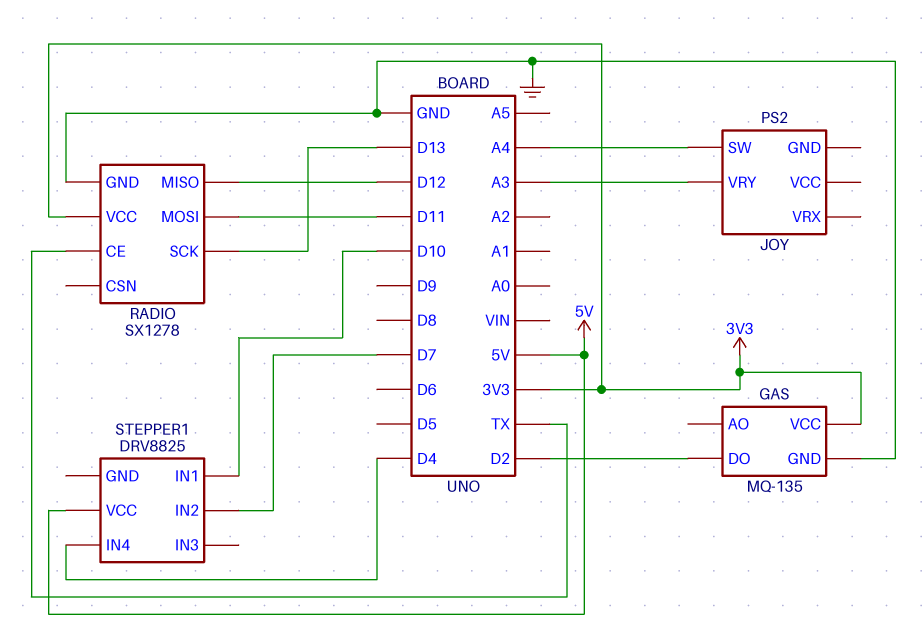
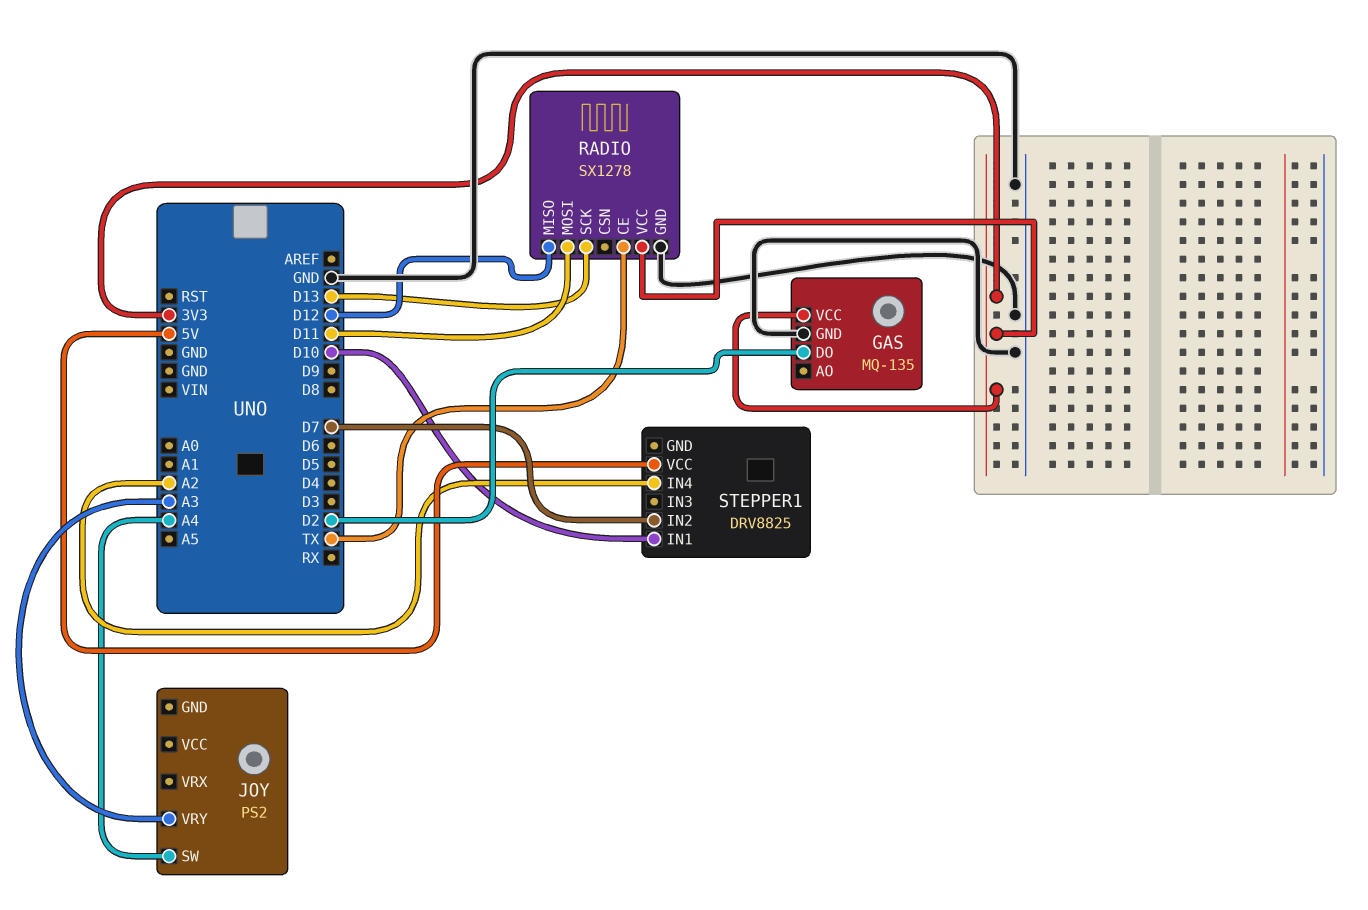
STEPPER1 pin IN4: D4 -> A2

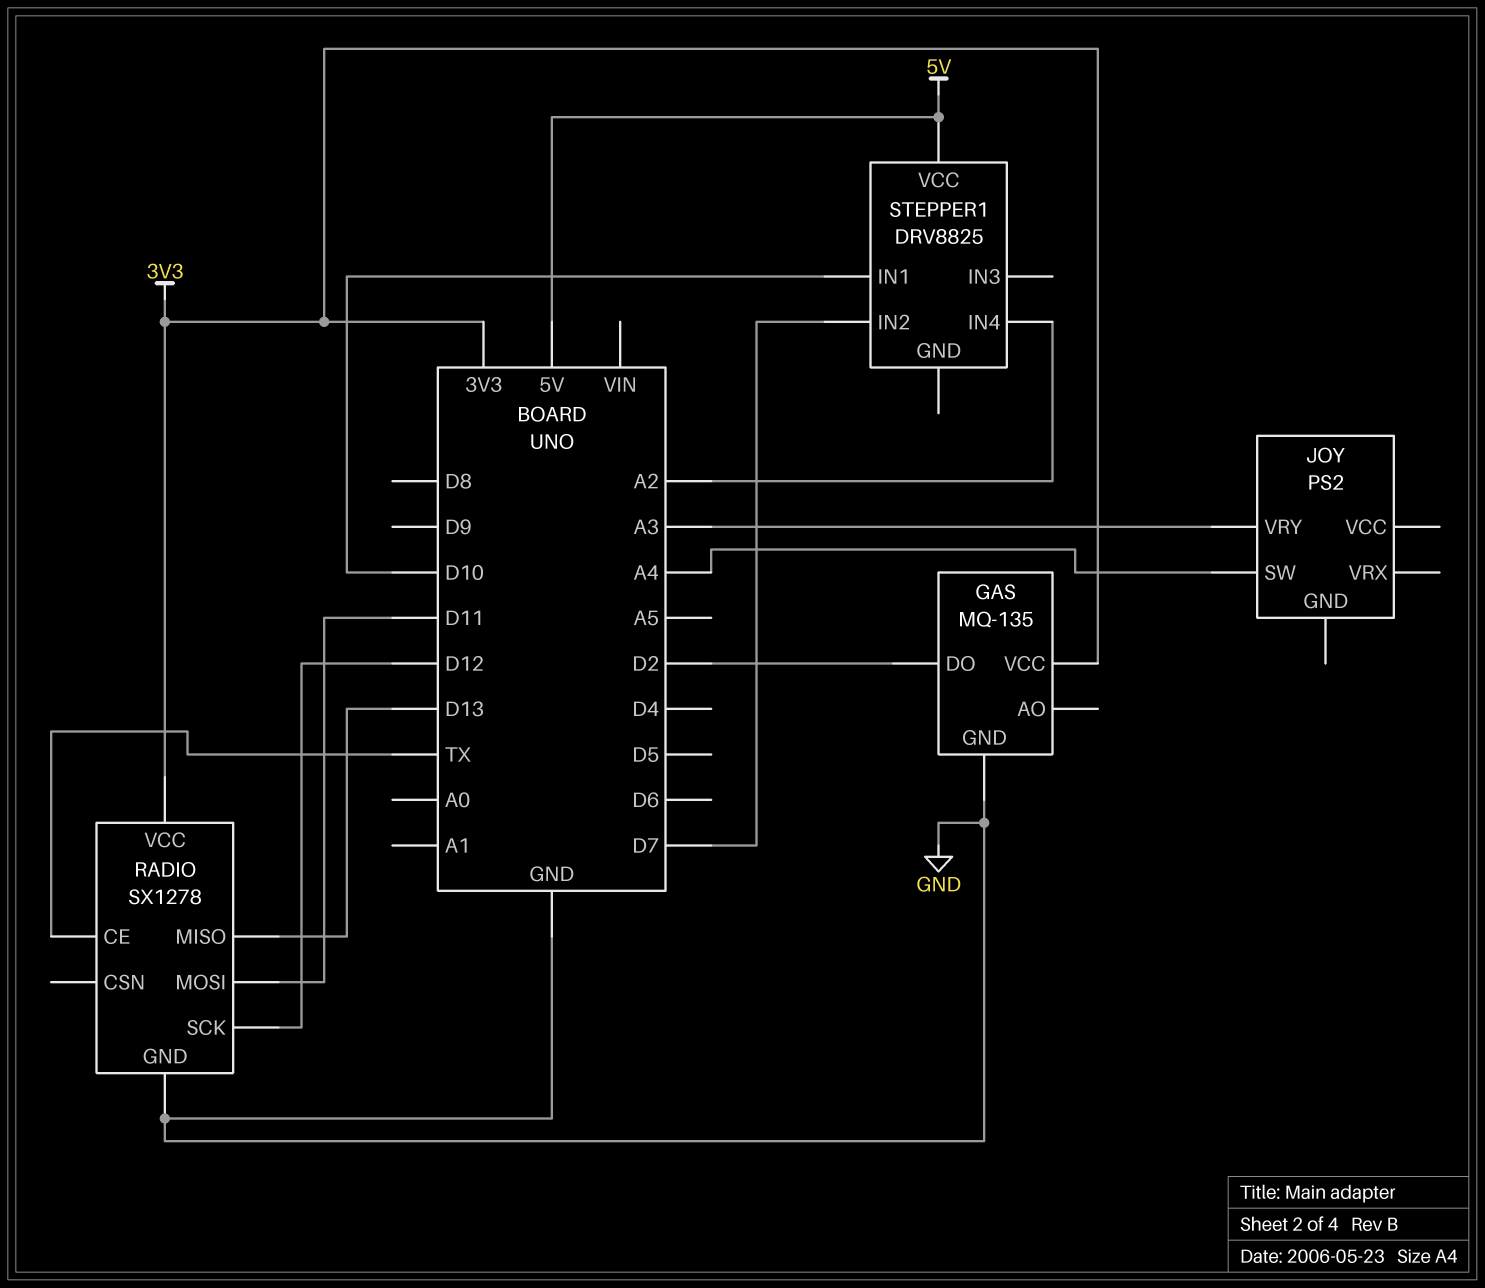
RADIO pin MISO: D12 -> D13
RADIO pin SCK: D13 -> D12

